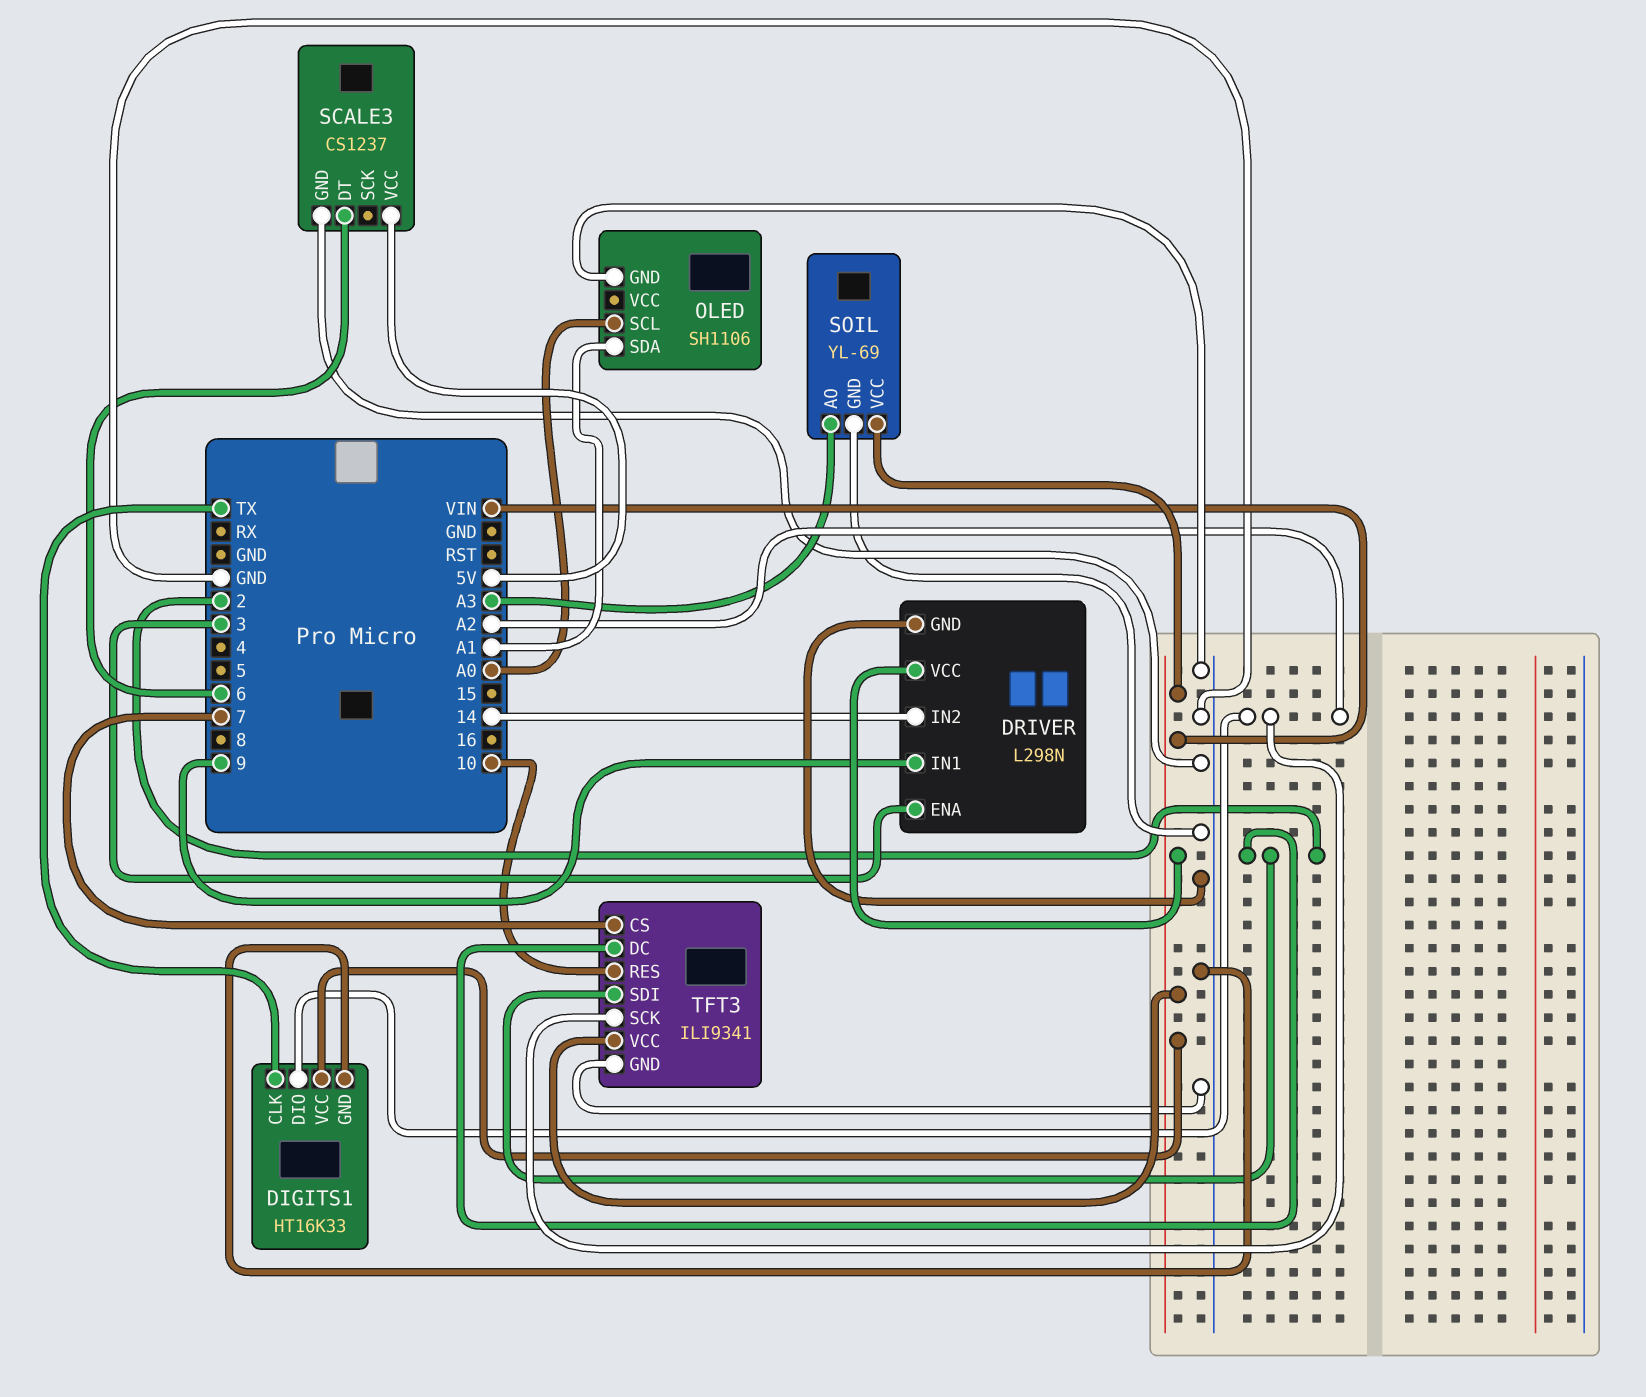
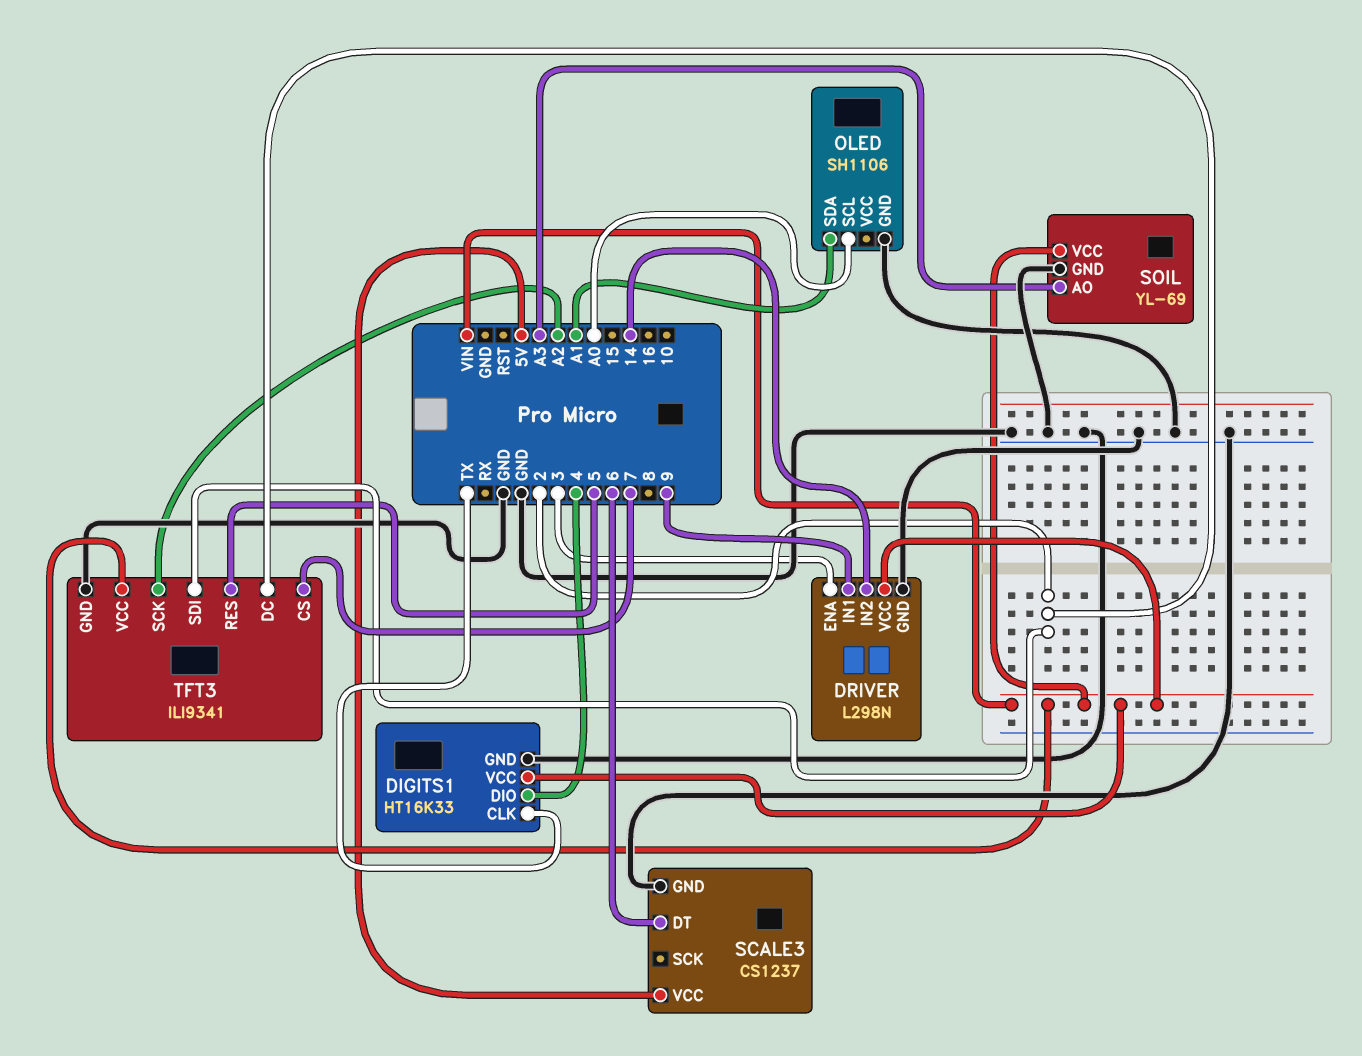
DIGITS1 pin DIO: A2 -> 4
TFT3 pin RES: 10 -> 5

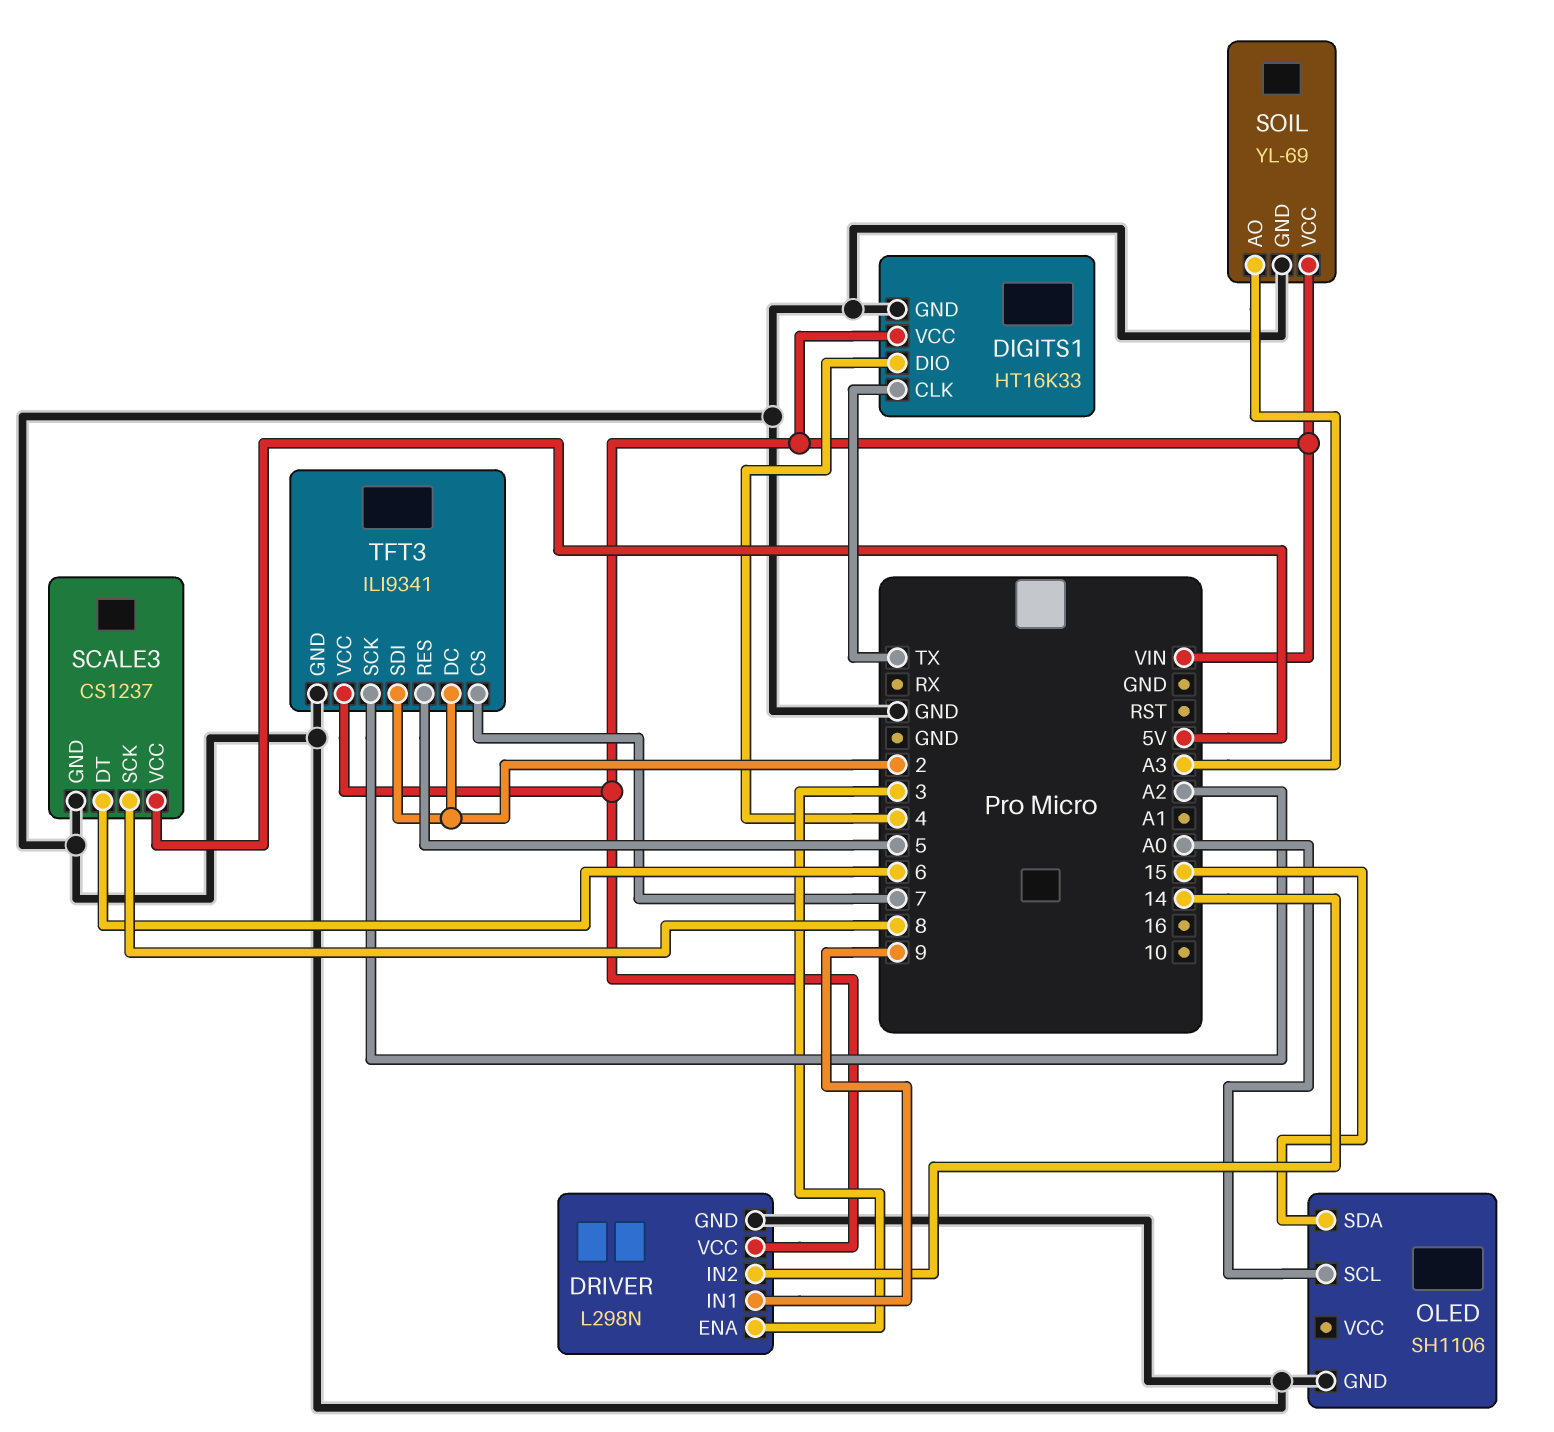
OLED pin SDA: A1 -> 15
SCALE3 pin SCK: none -> 8

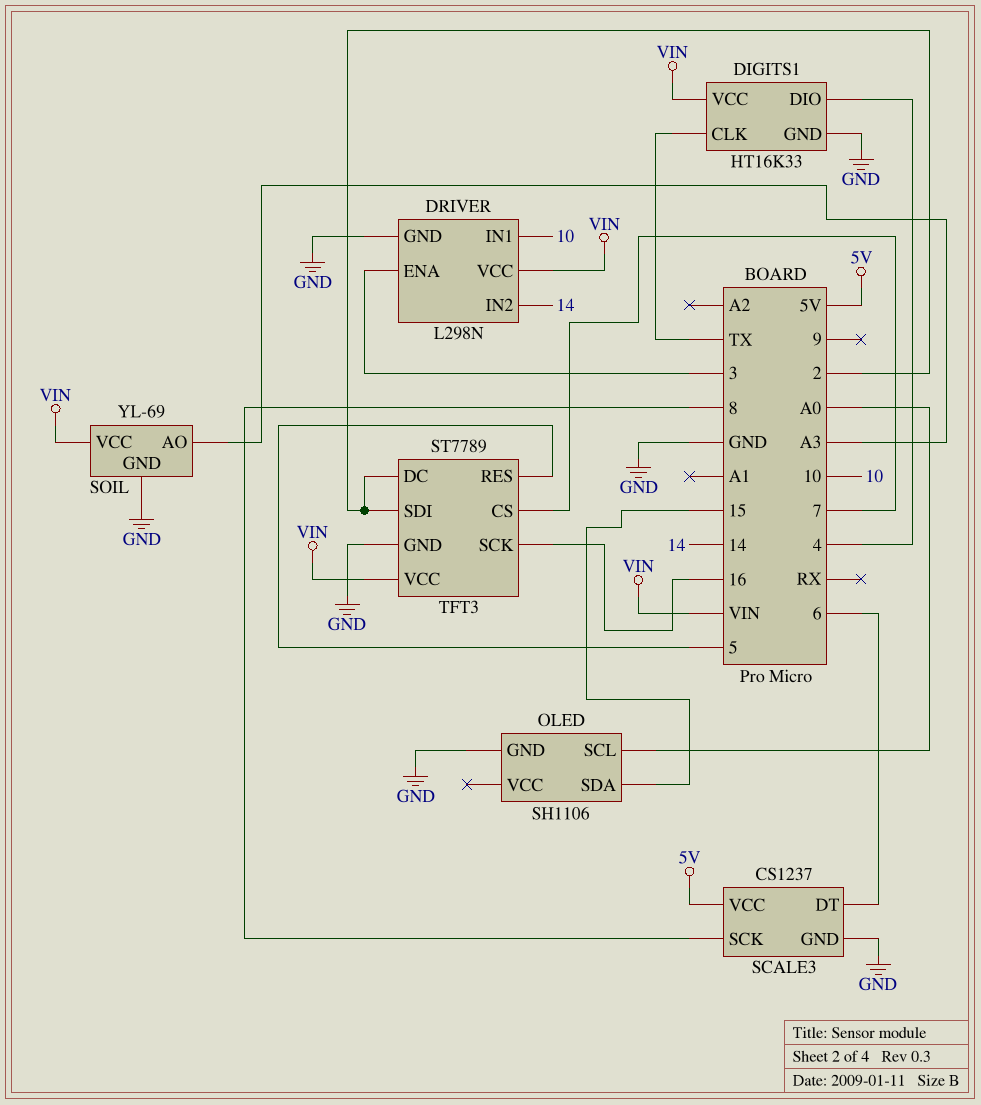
DRIVER pin IN1: 9 -> 10
TFT3: ILI9341 -> ST7789
TFT3 pin SCK: A2 -> 16

